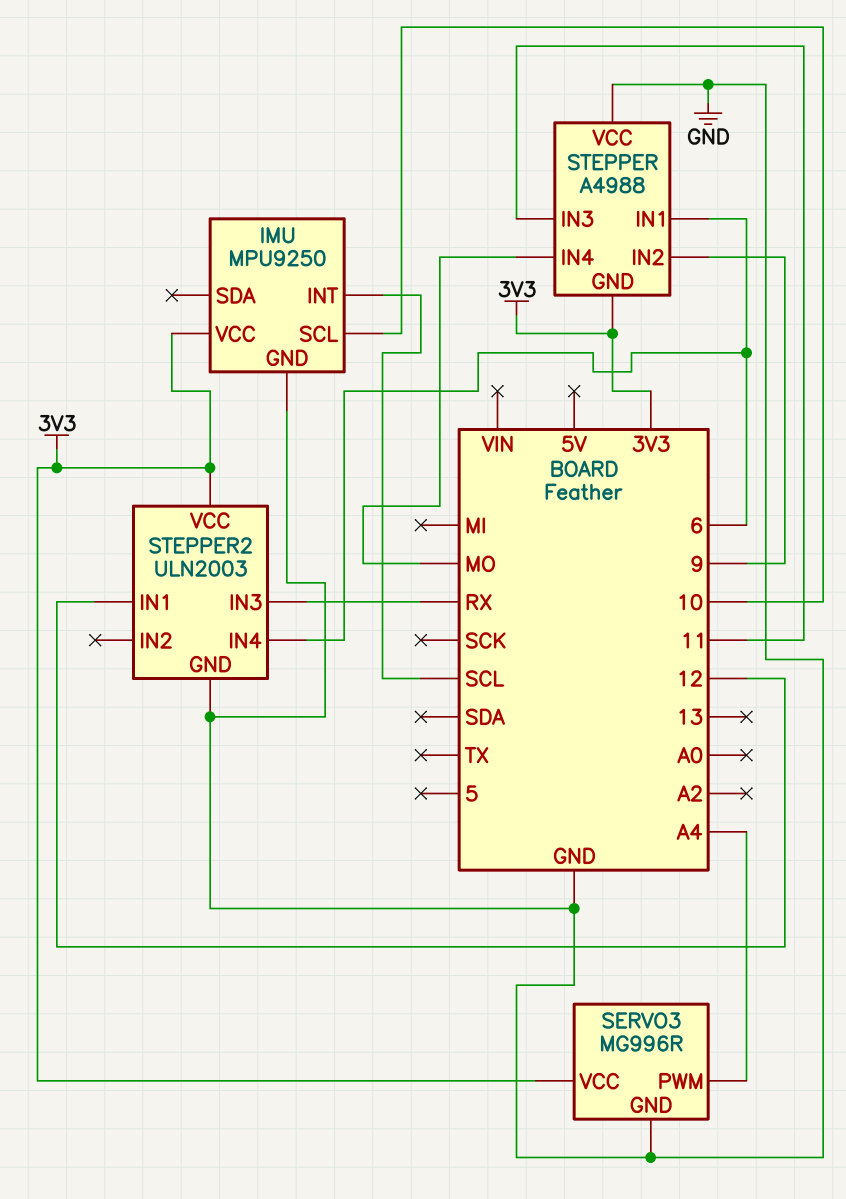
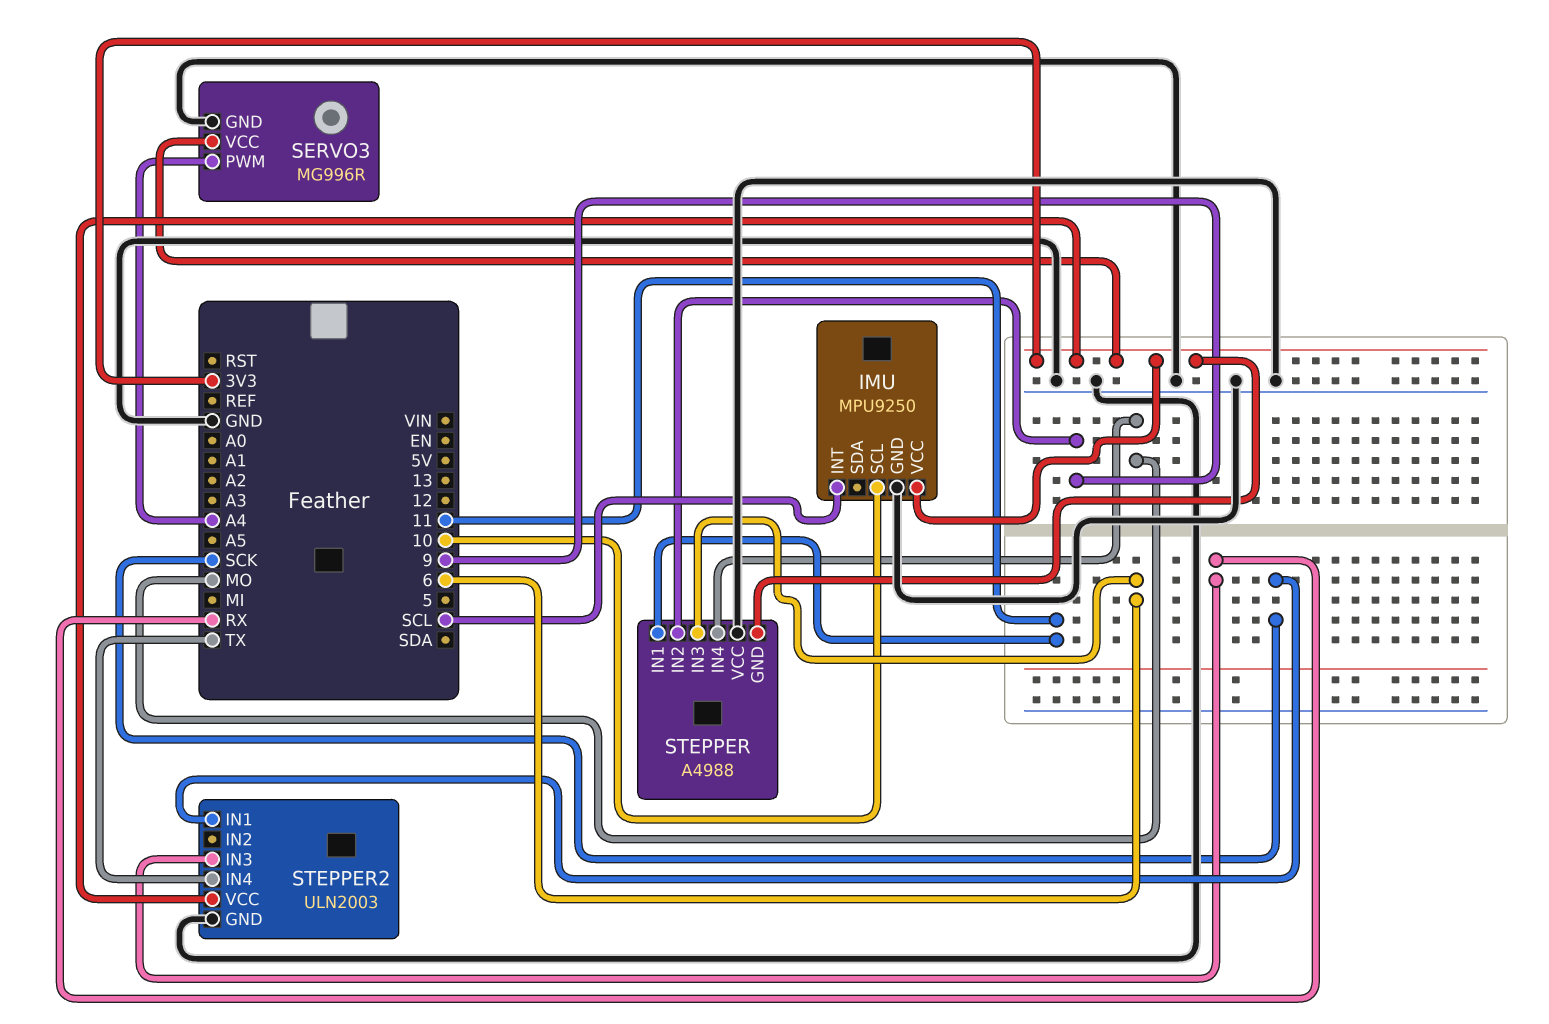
STEPPER pin IN1: 6 -> 11
STEPPER pin IN3: 11 -> 6
STEPPER2 pin IN1: 12 -> SCK
STEPPER2 pin IN4: 6 -> TX

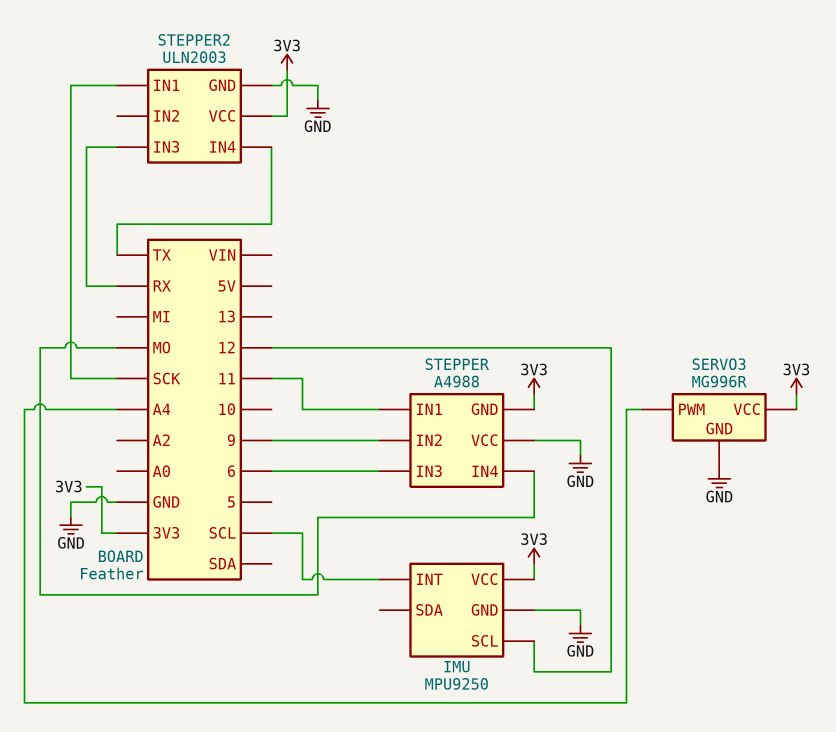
IMU pin SCL: 10 -> 12

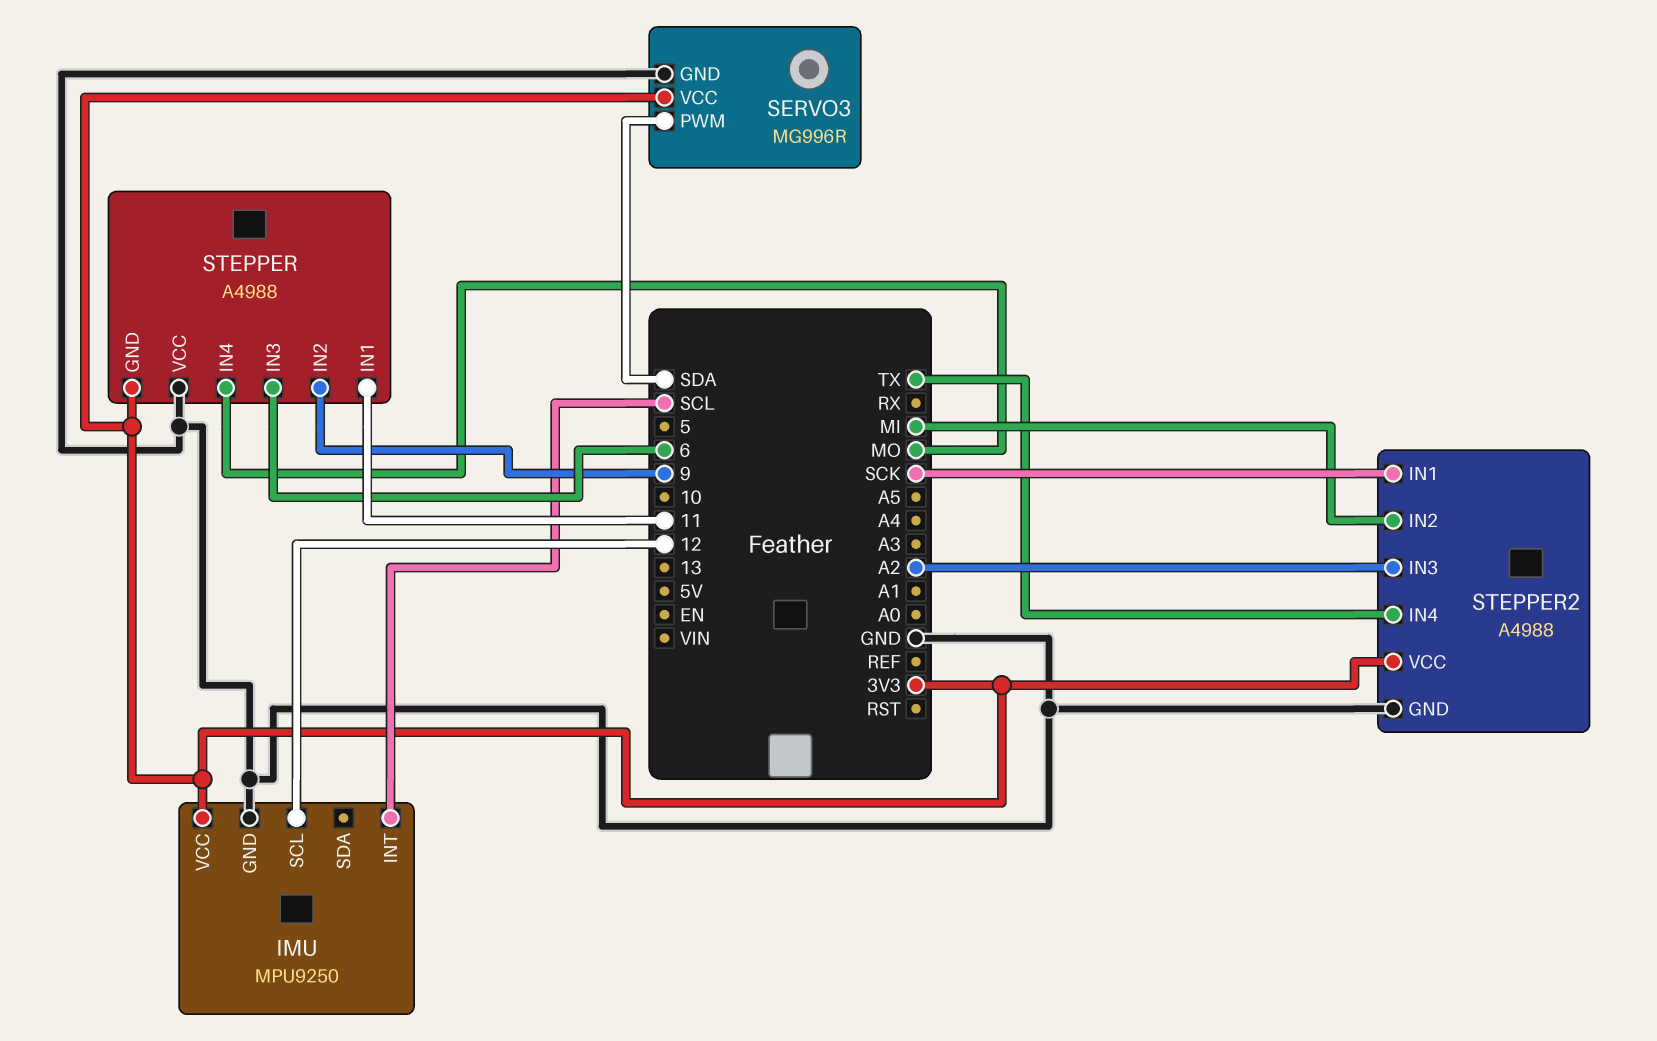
SERVO3 pin PWM: A4 -> SDA
STEPPER2: ULN2003 -> A4988
STEPPER2 pin IN2: none -> MI
STEPPER2 pin IN3: RX -> A2

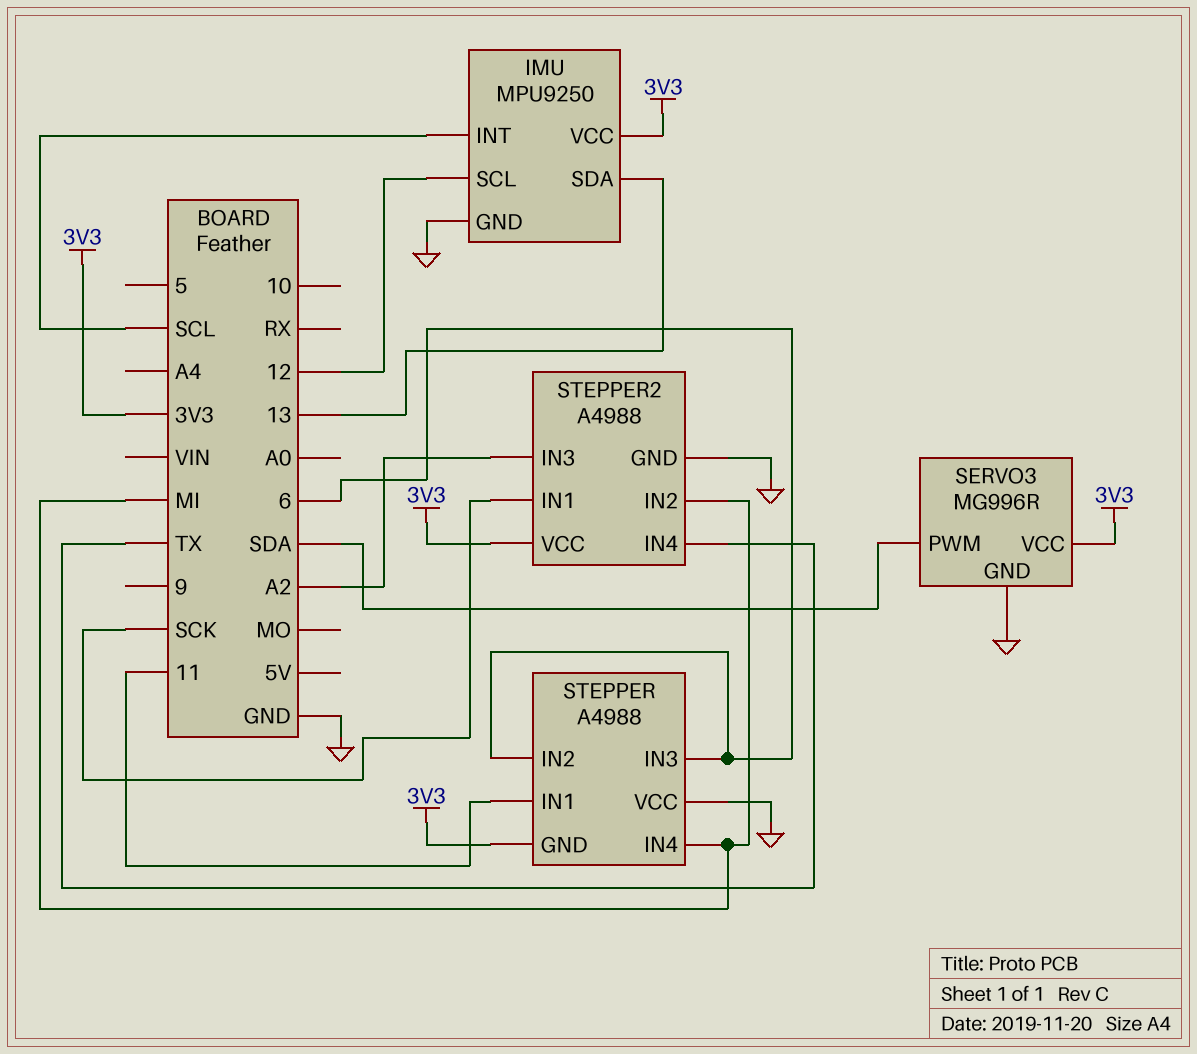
IMU pin SDA: none -> 13
STEPPER pin IN2: 9 -> 6
STEPPER pin IN4: MO -> MI

